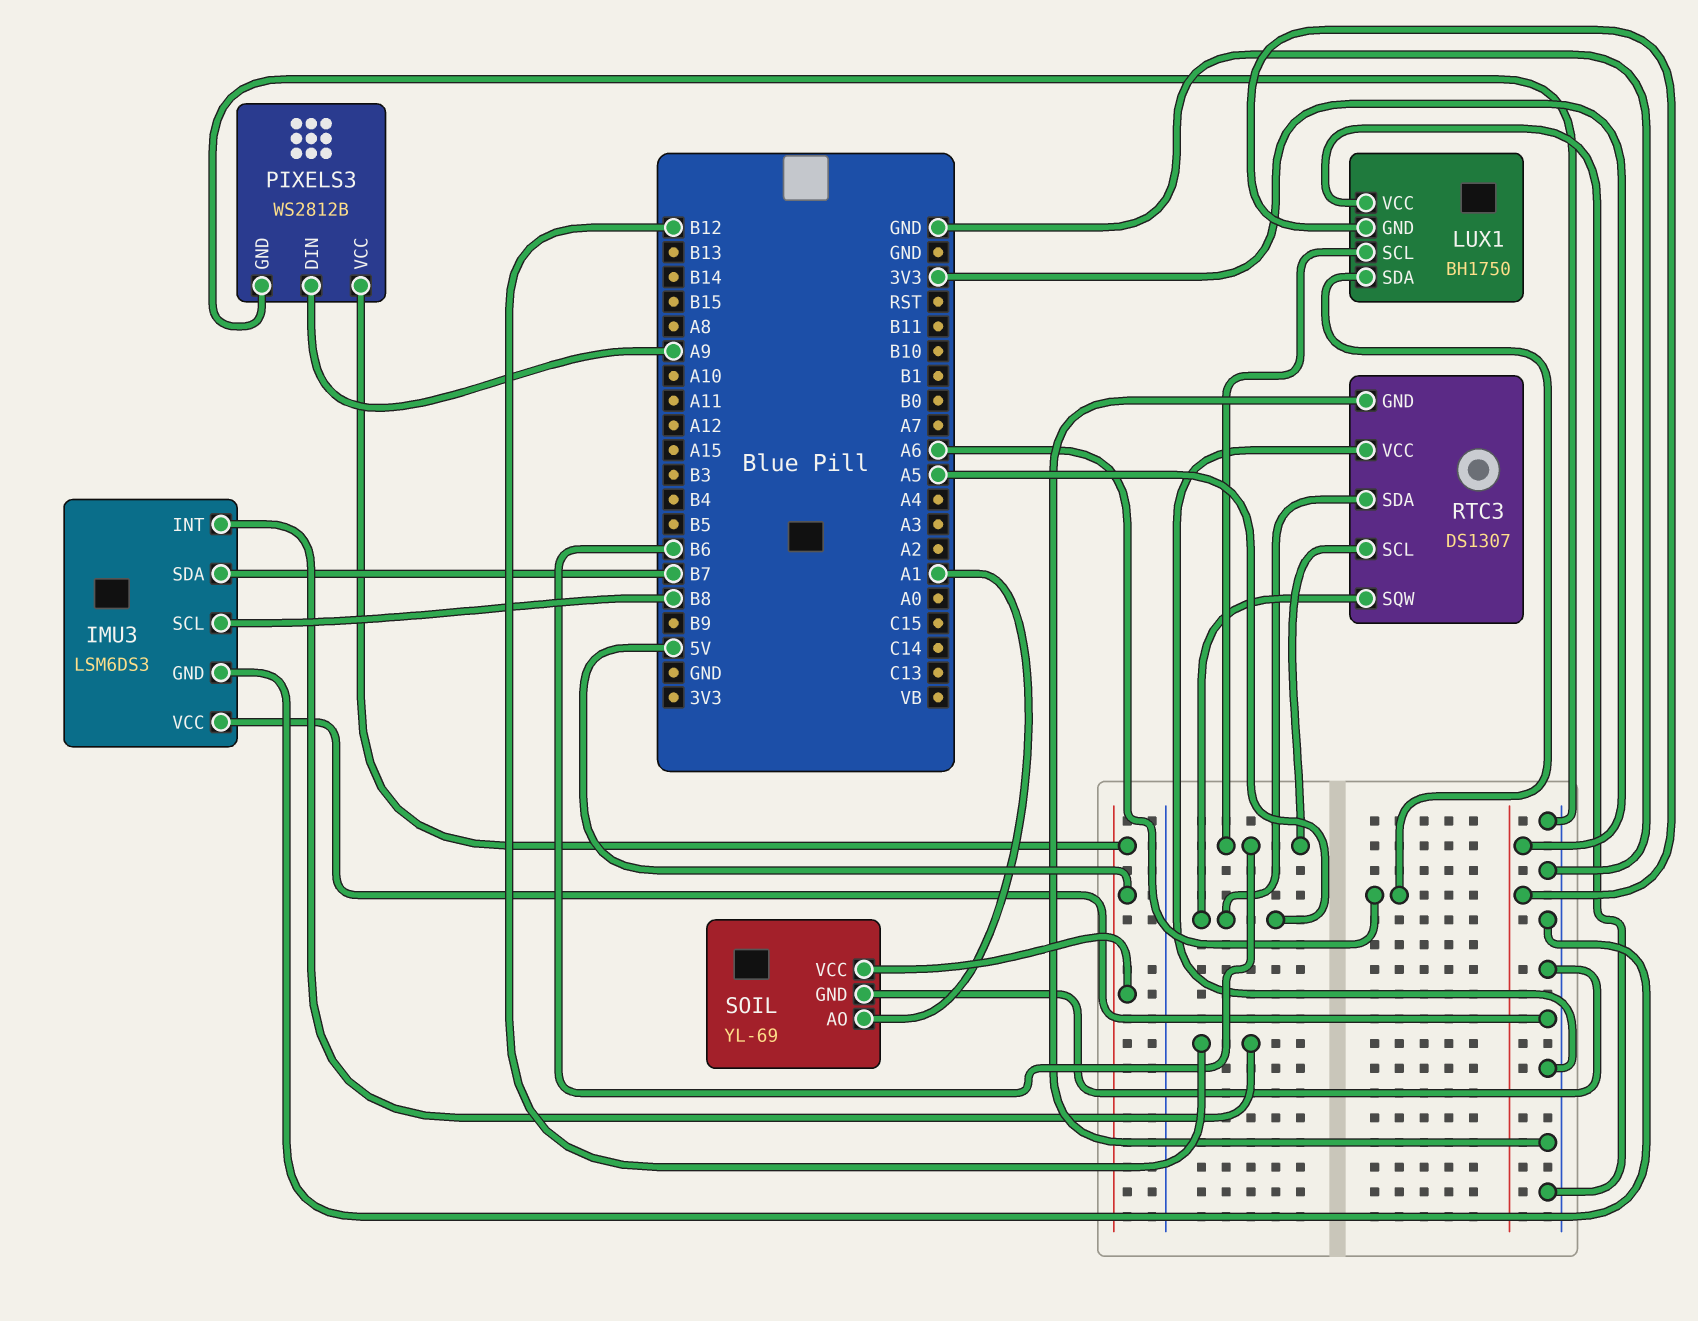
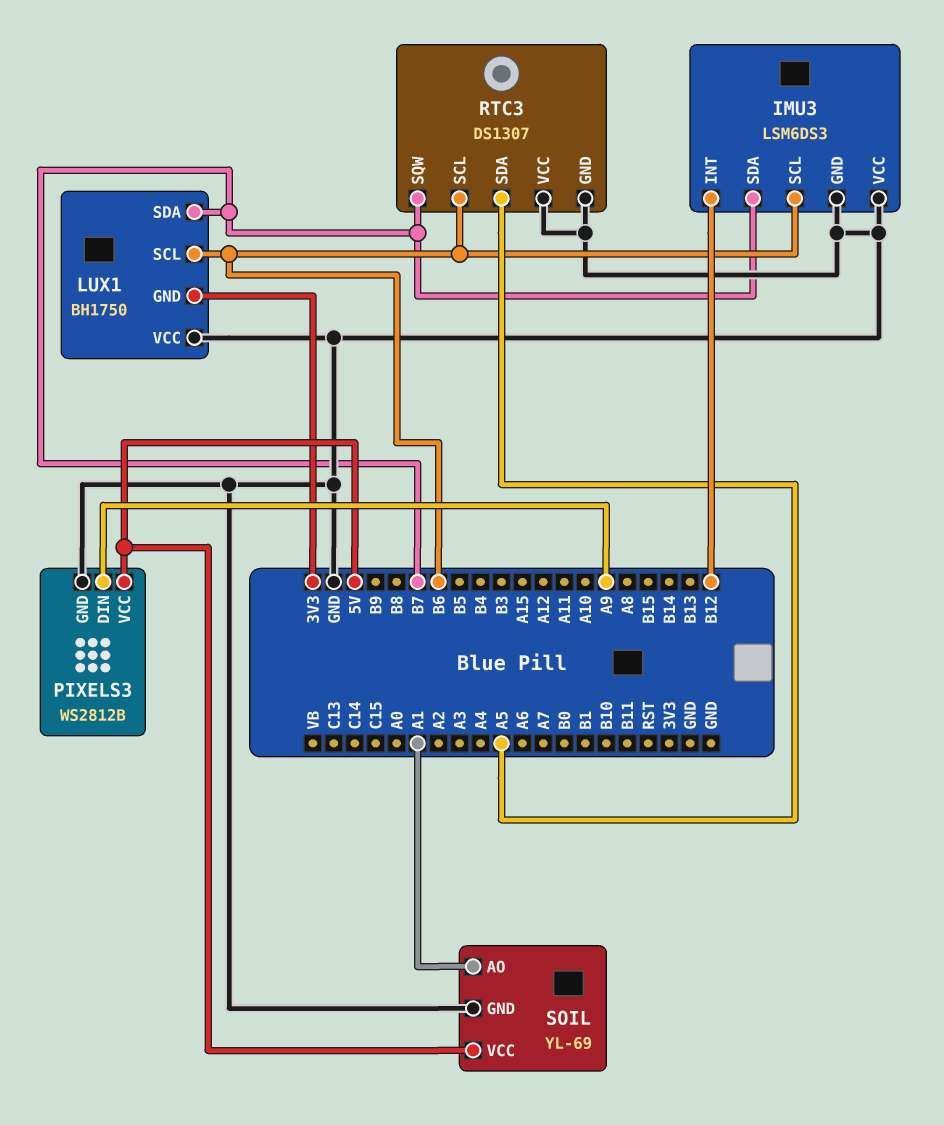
IMU3 pin SCL: B8 -> B6
LUX1 pin SDA: A6 -> B7
RTC3 pin SQW: A5 -> B7

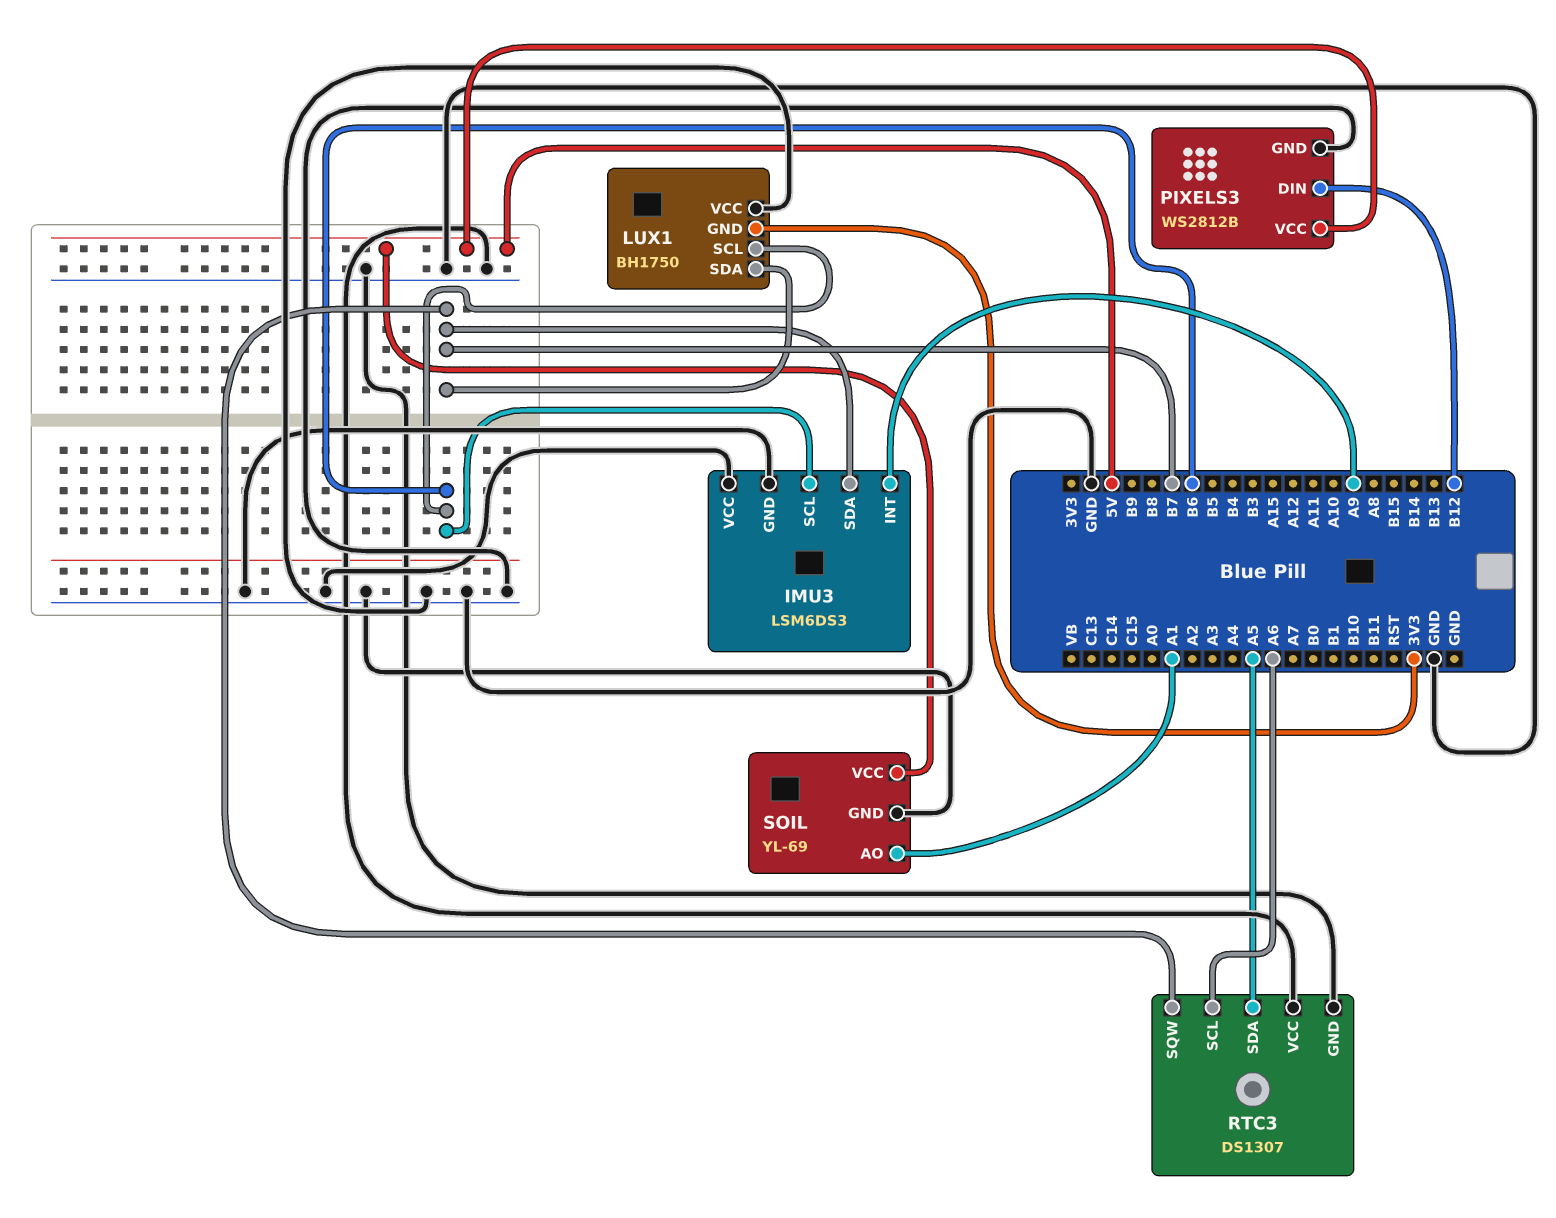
IMU3 pin INT: B12 -> A9
PIXELS3 pin DIN: A9 -> B12
RTC3 pin SCL: B6 -> A6

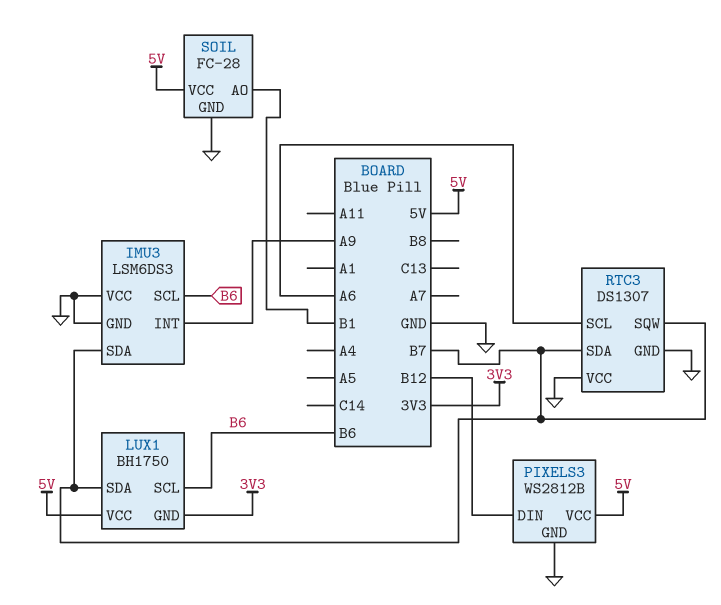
LUX1 pin VCC: GND -> 5V
RTC3 pin SDA: A5 -> B7
SOIL: YL-69 -> FC-28
SOIL pin AO: A1 -> B1

